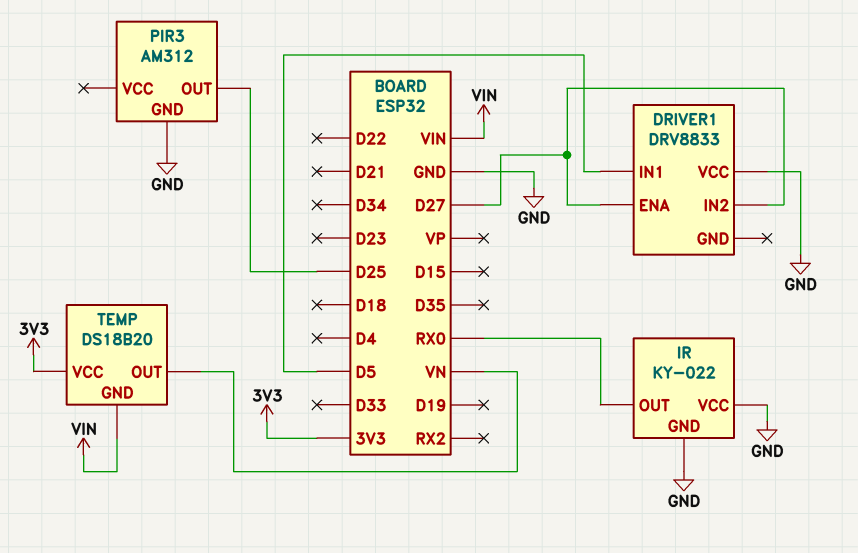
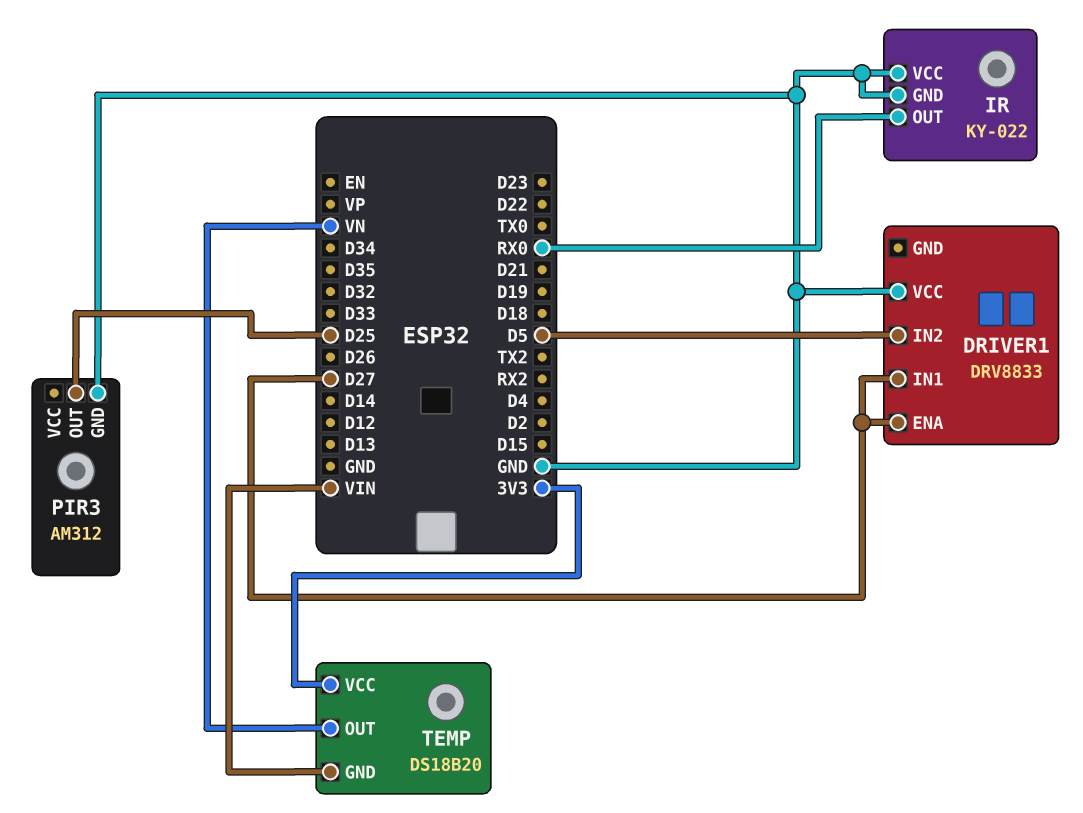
DRIVER1 pin IN1: D5 -> D27
DRIVER1 pin IN2: D27 -> D5

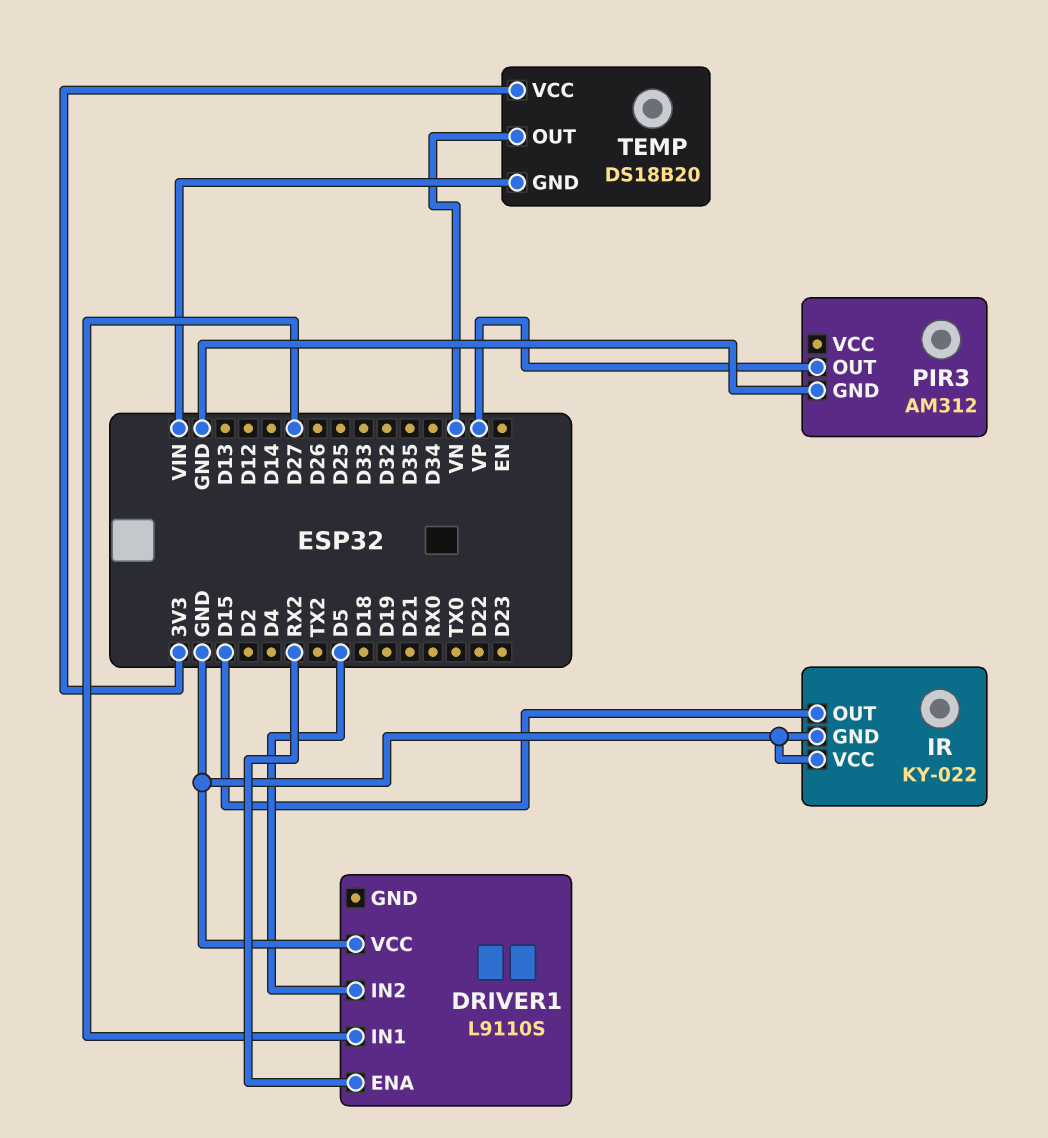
DRIVER1: DRV8833 -> L9110S
DRIVER1 pin ENA: D27 -> RX2
IR pin OUT: RX0 -> D15
PIR3 pin OUT: D25 -> VP

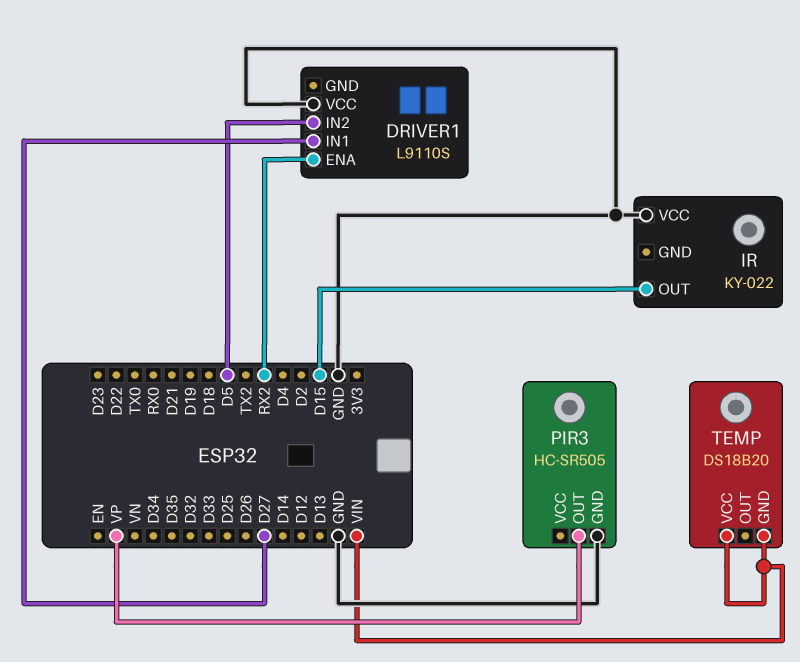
IR pin GND: GND -> none
PIR3: AM312 -> HC-SR505
TEMP pin OUT: VN -> none
TEMP pin VCC: 3V3 -> VIN

